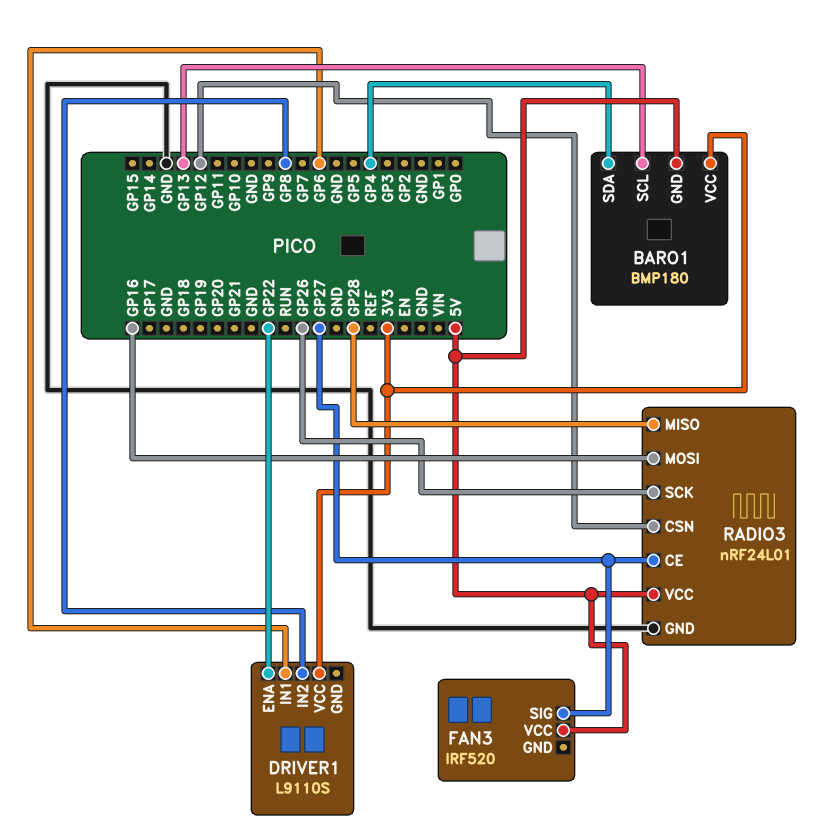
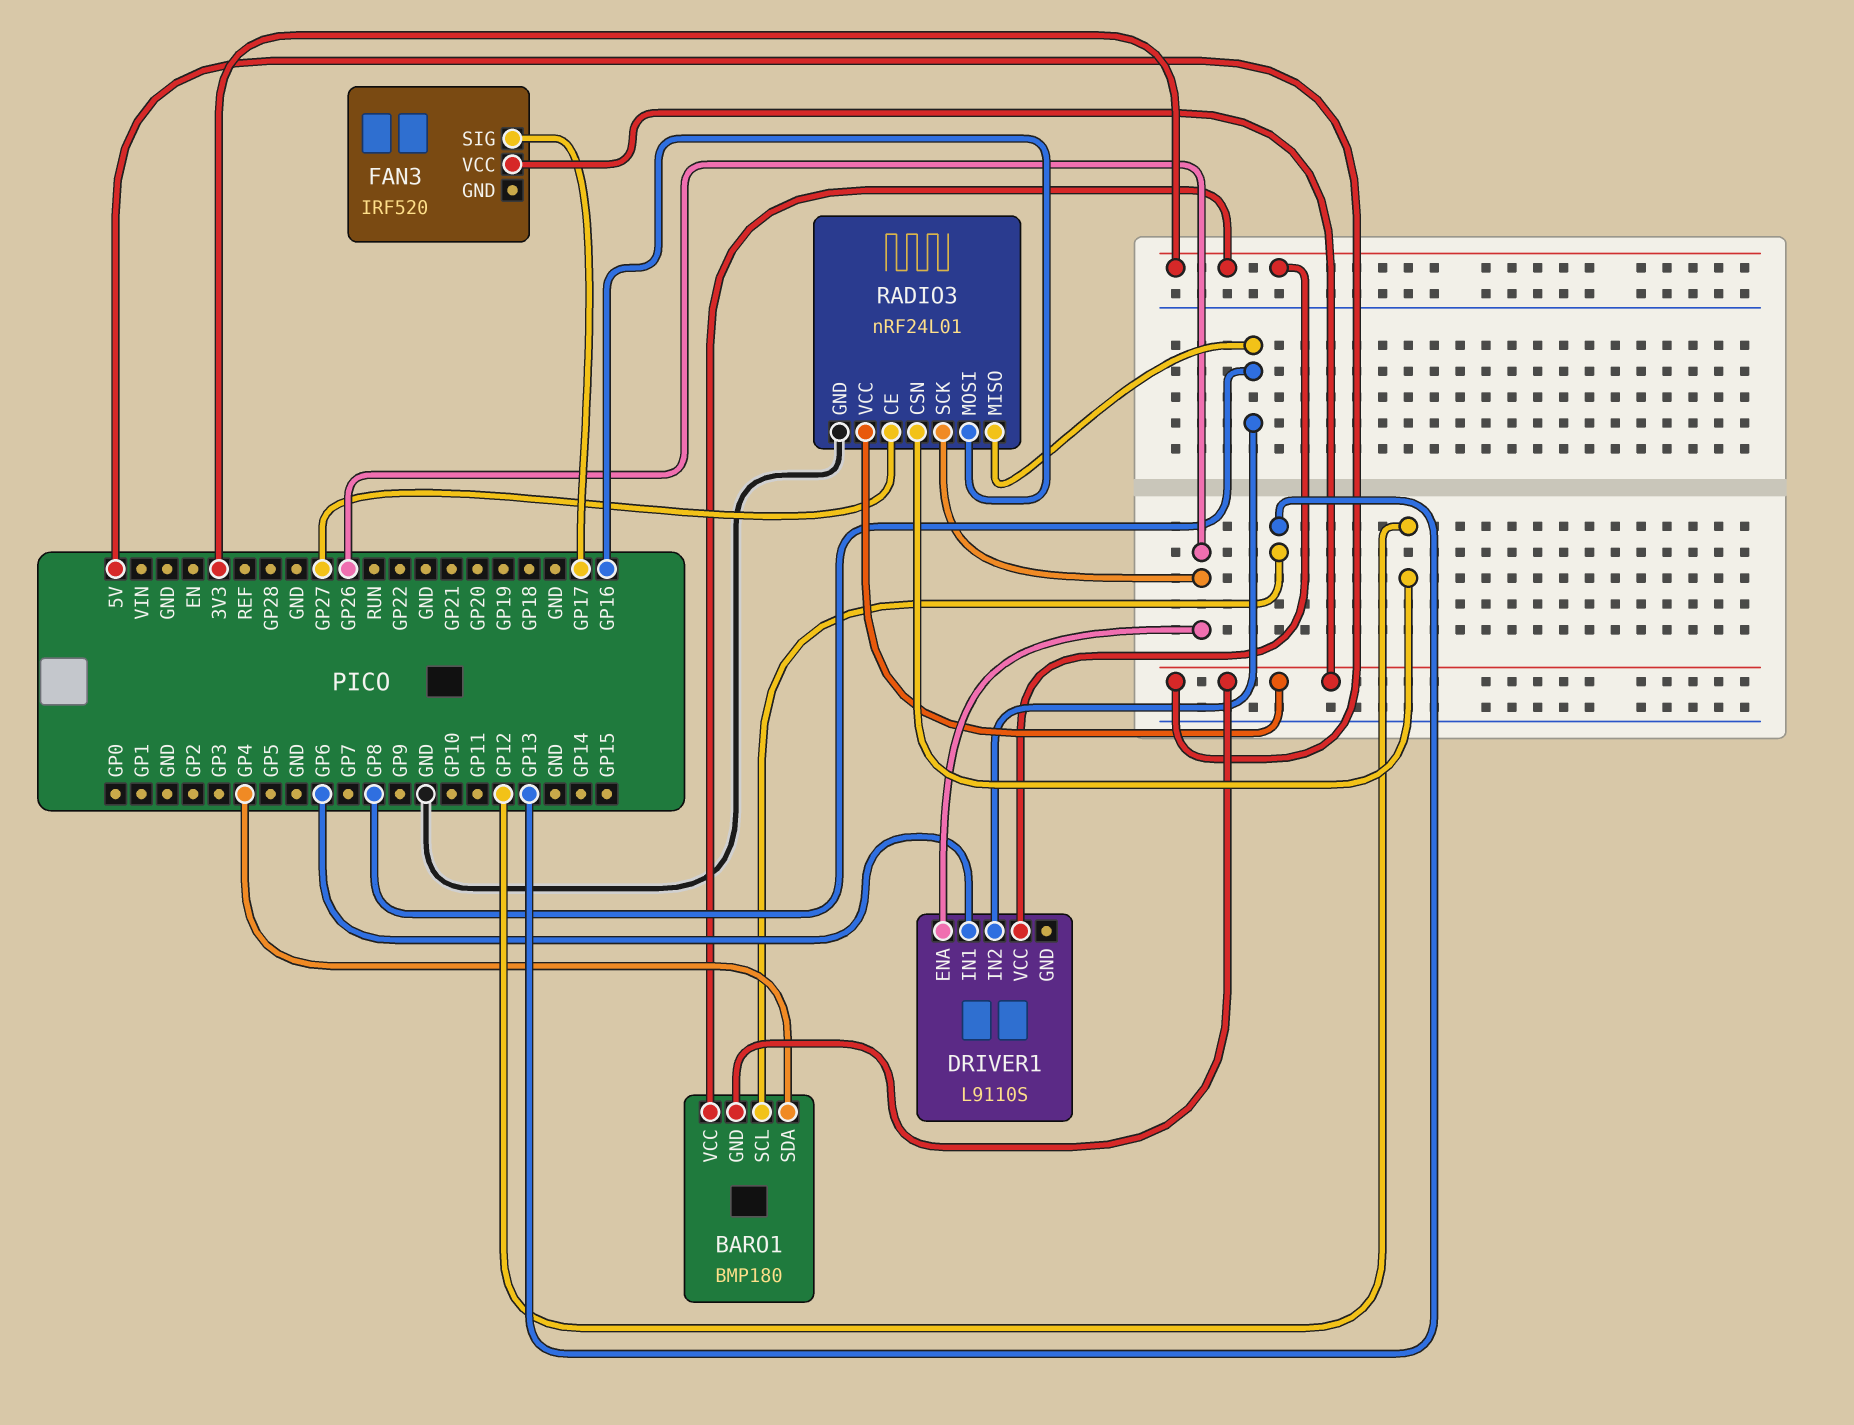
DRIVER1 pin ENA: GP22 -> GP26
FAN3 pin SIG: GP27 -> GP17
RADIO3 pin MISO: GP28 -> GP8

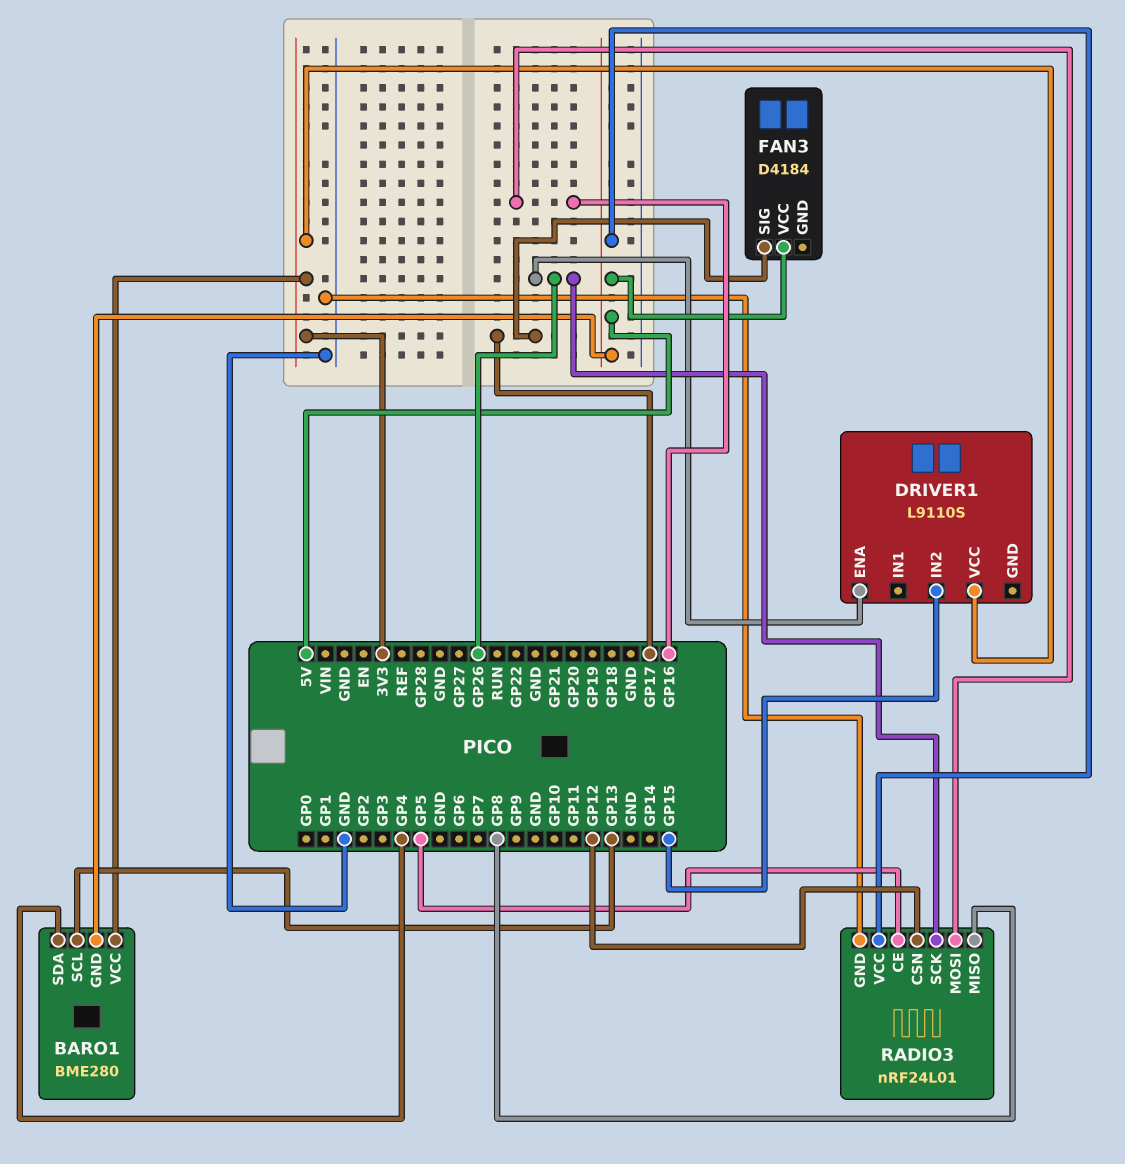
BARO1: BMP180 -> BME280
DRIVER1 pin IN1: GP6 -> none
DRIVER1 pin IN2: GP8 -> GP15
FAN3: IRF520 -> D4184
RADIO3 pin CE: GP27 -> GP5

